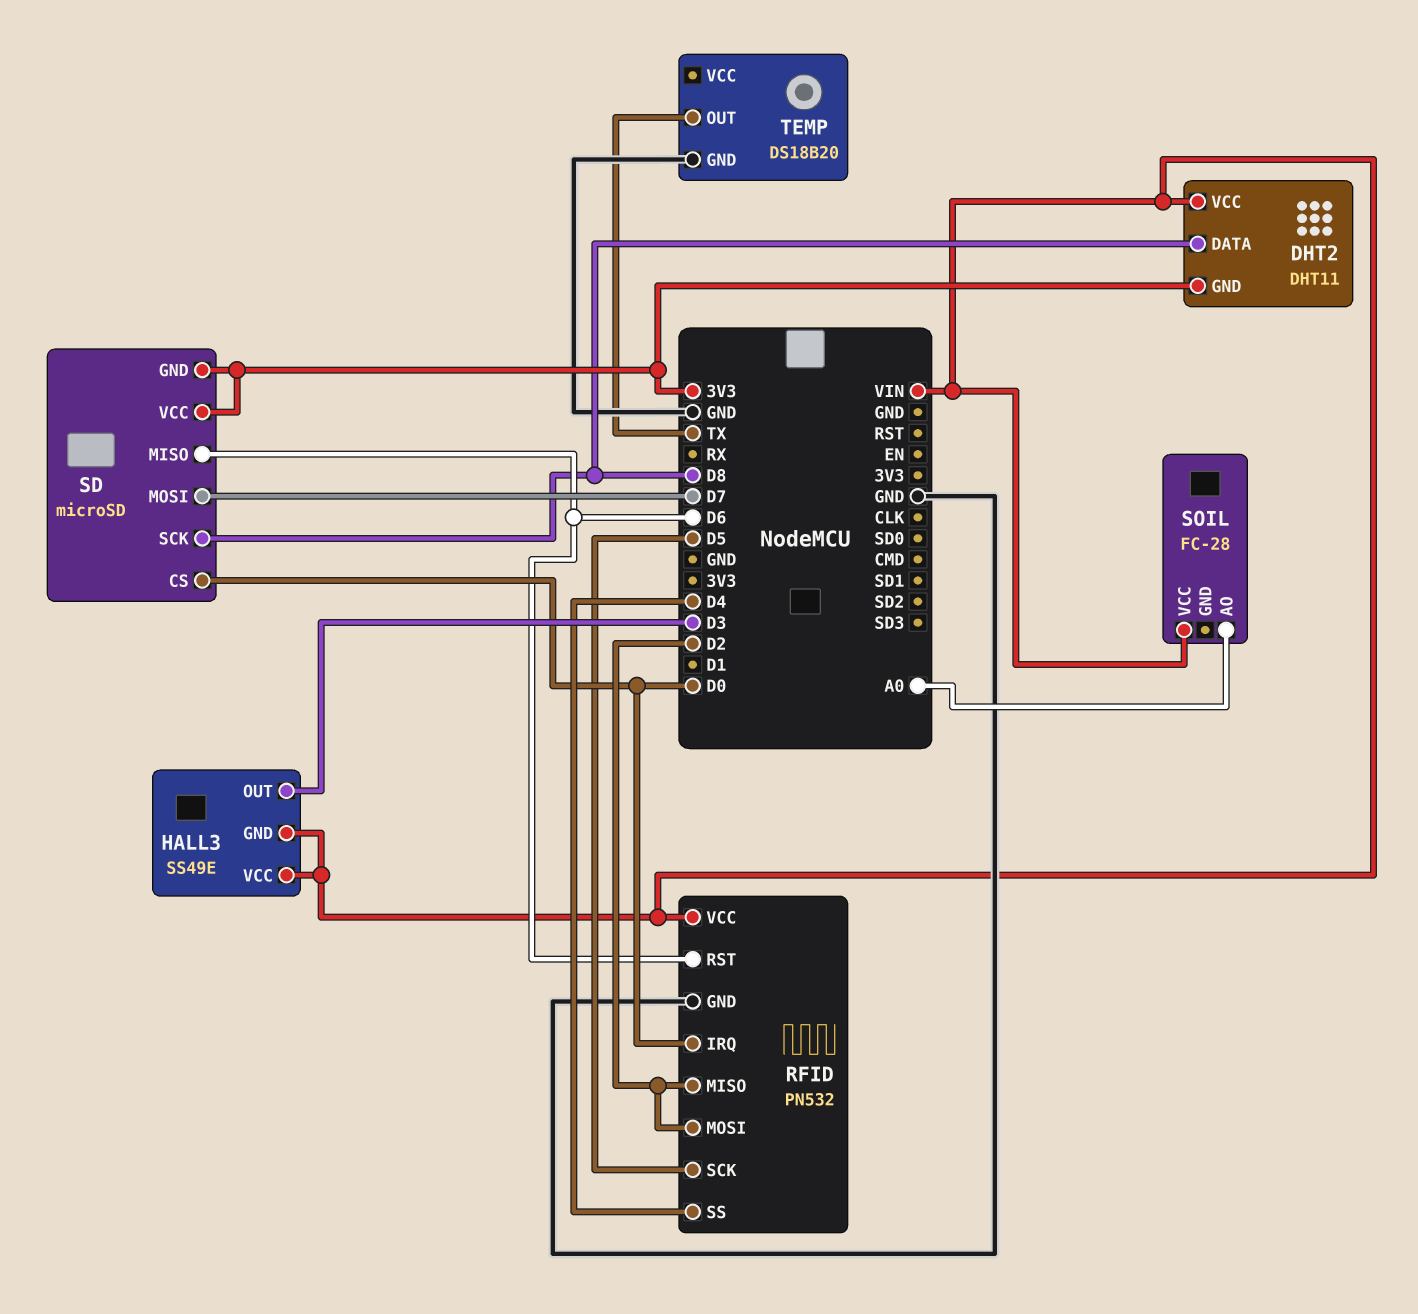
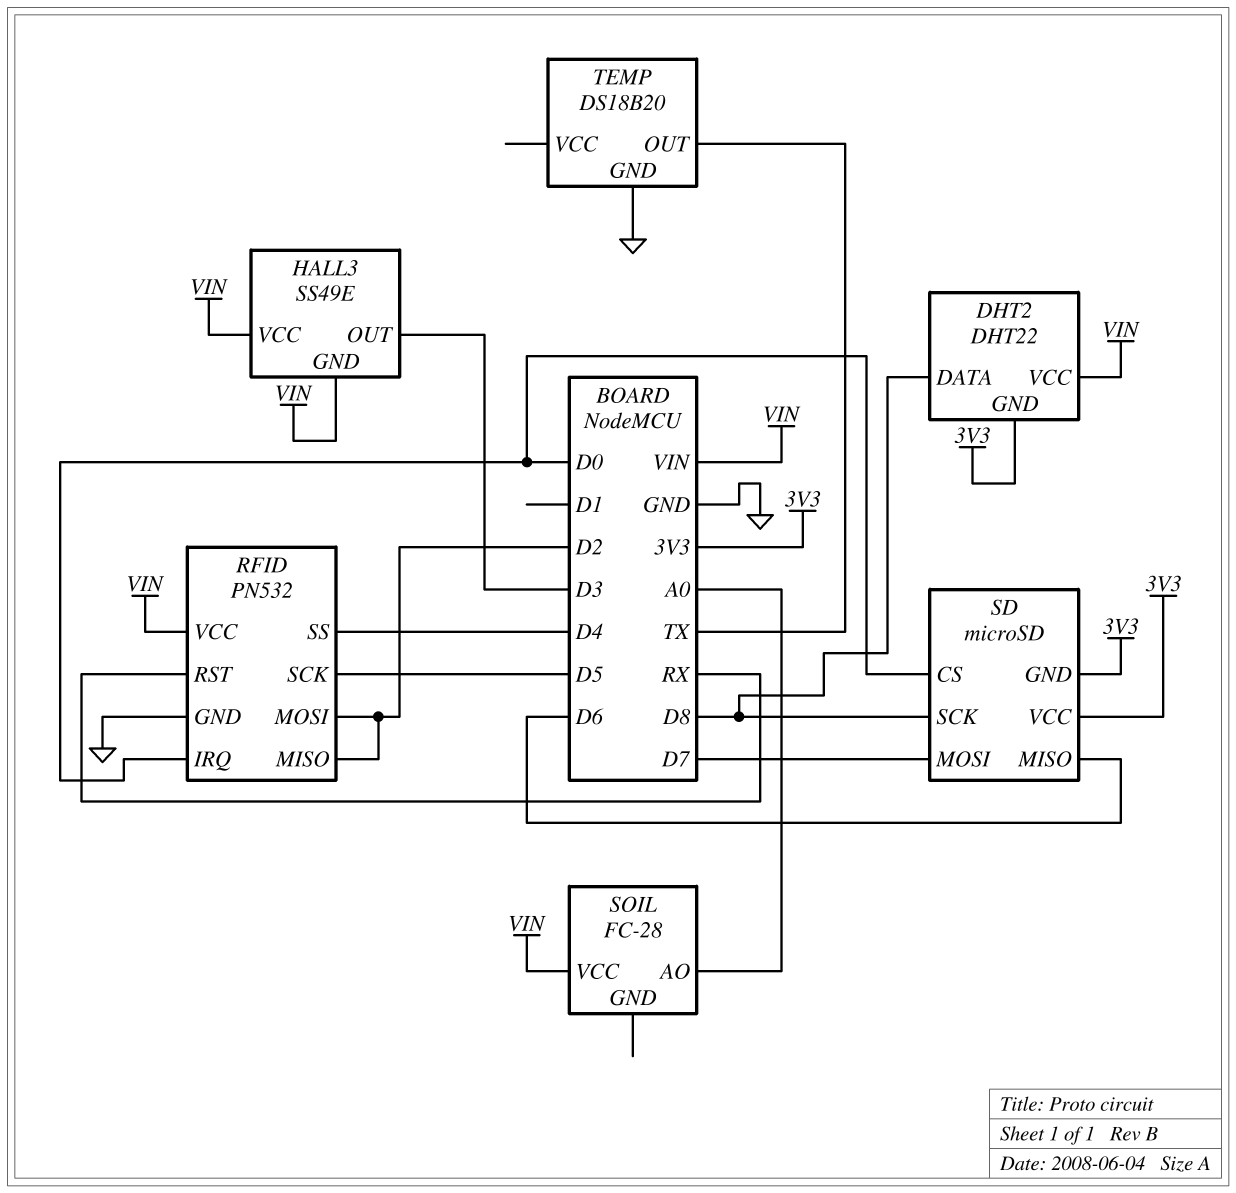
DHT2: DHT11 -> DHT22
RFID pin RST: D6 -> RX

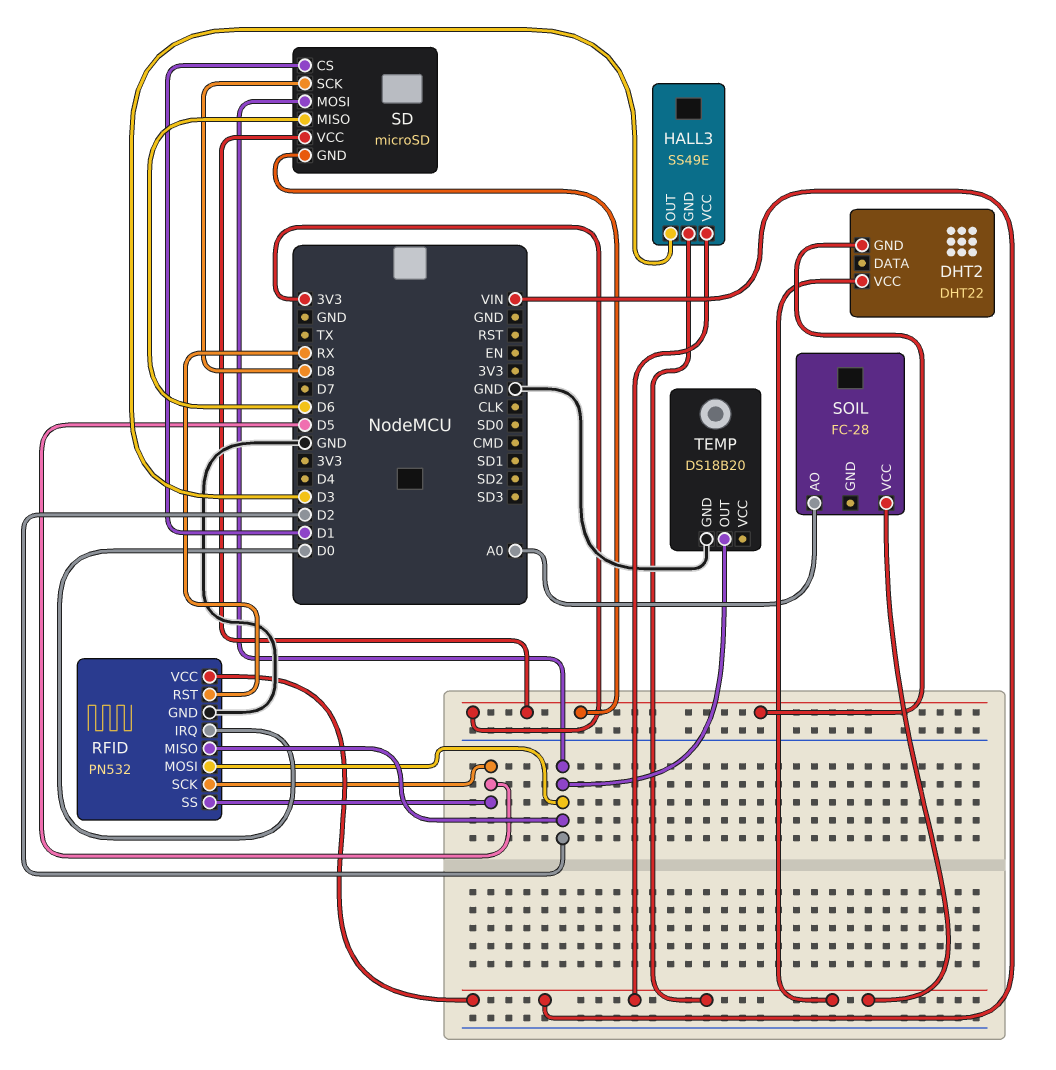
DHT2 pin DATA: D8 -> none
RFID pin SS: D4 -> D5
SD pin CS: D0 -> D1
SD pin MOSI: D7 -> D2
TEMP pin OUT: TX -> D2

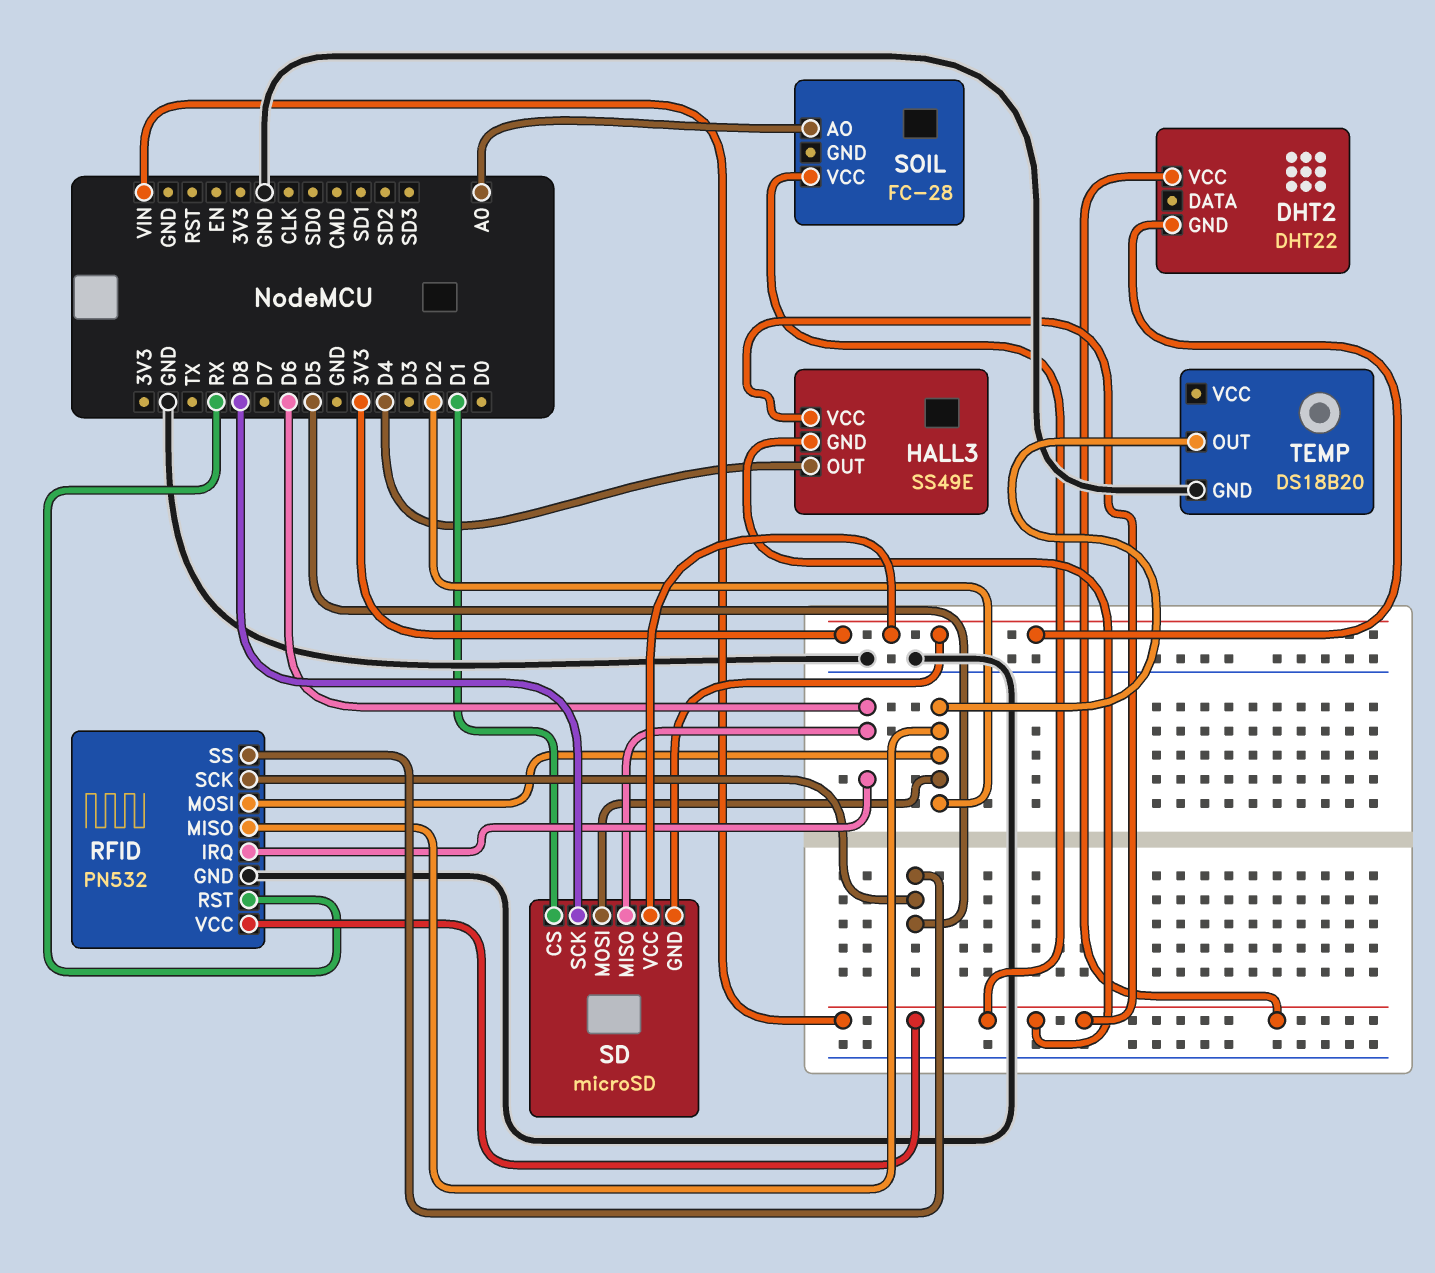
HALL3 pin OUT: D3 -> D4
RFID pin IRQ: D0 -> D6

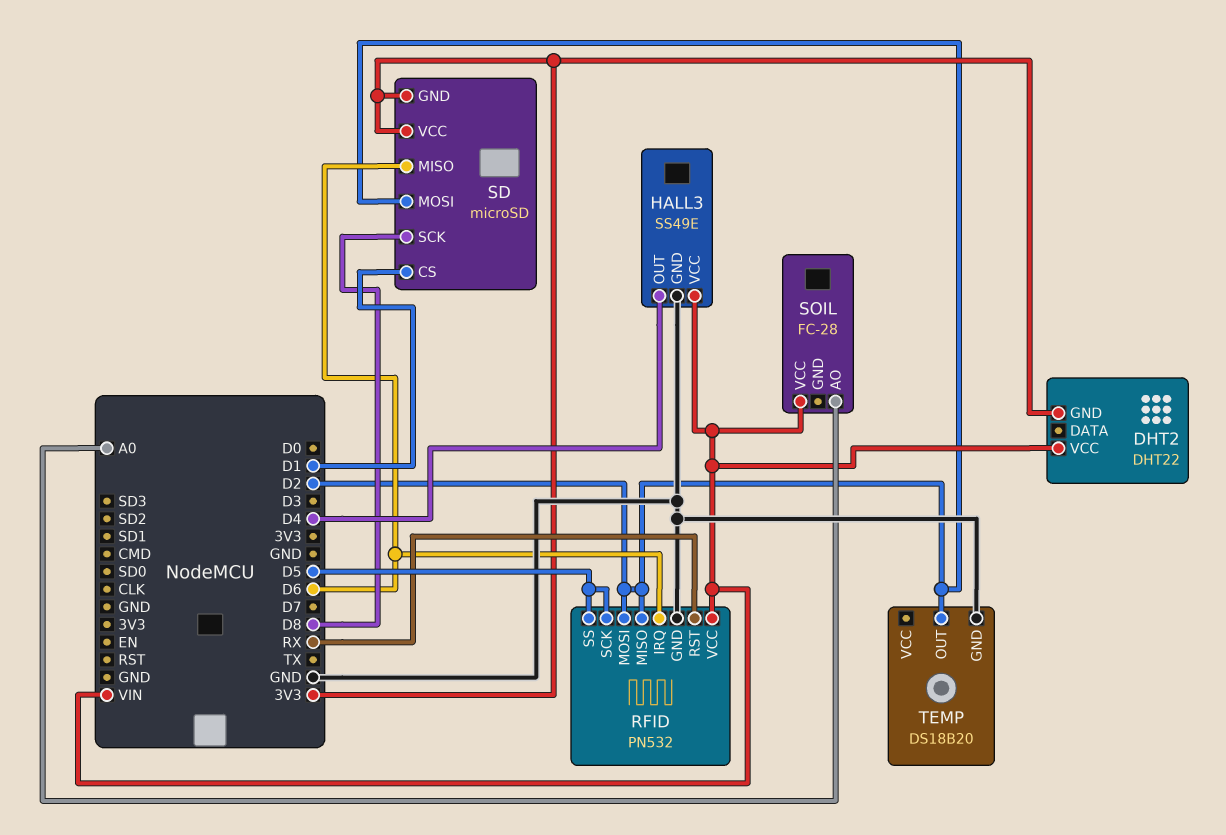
HALL3 pin GND: VIN -> GND

